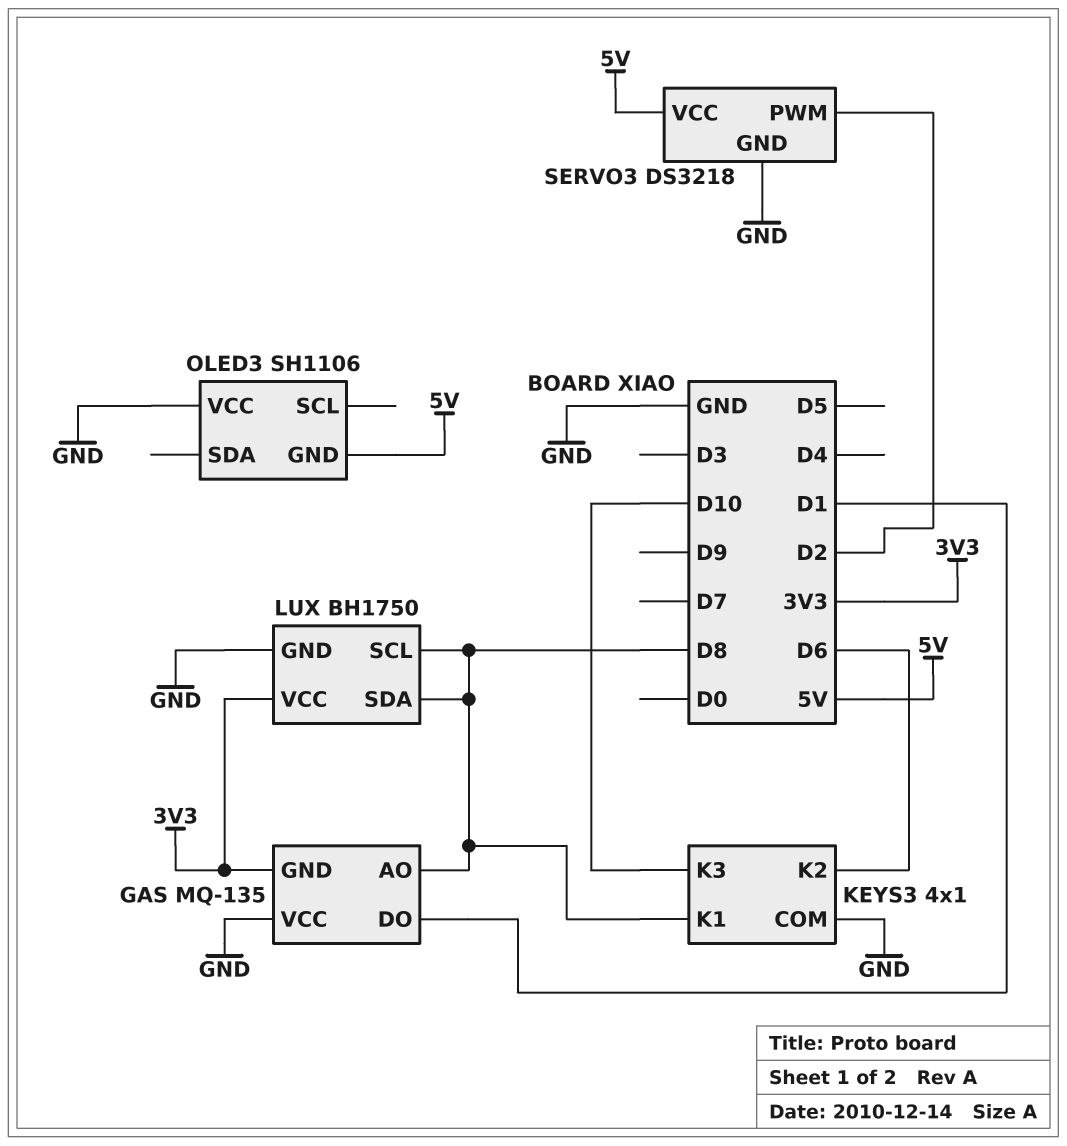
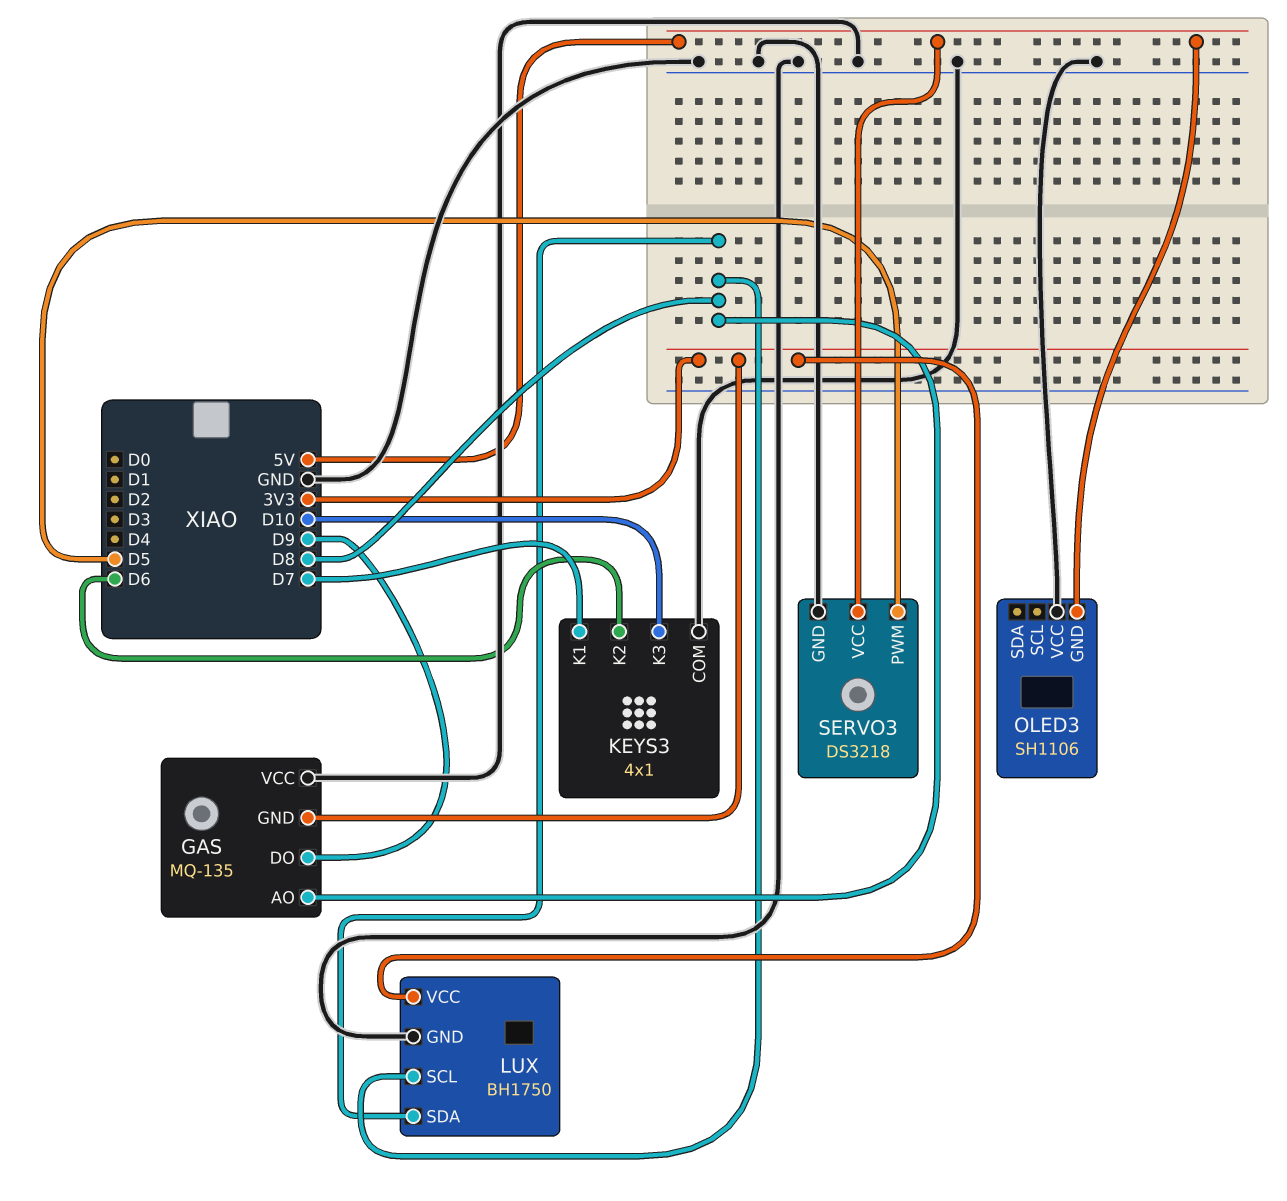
GAS pin DO: D1 -> D9
KEYS3 pin K1: D8 -> D7
SERVO3 pin PWM: D2 -> D5

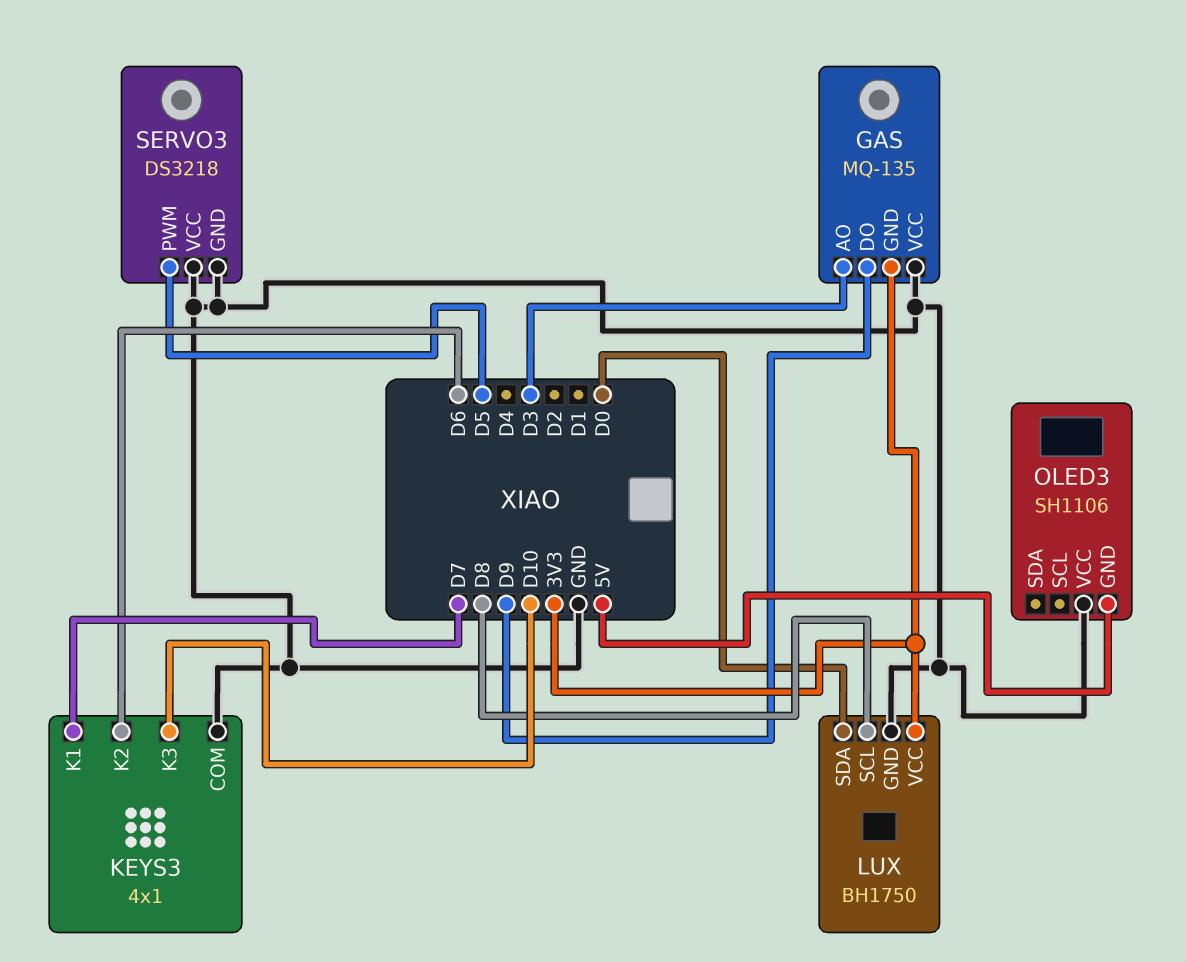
GAS pin AO: D8 -> D3
LUX pin SDA: D8 -> D0
SERVO3 pin VCC: 5V -> GND

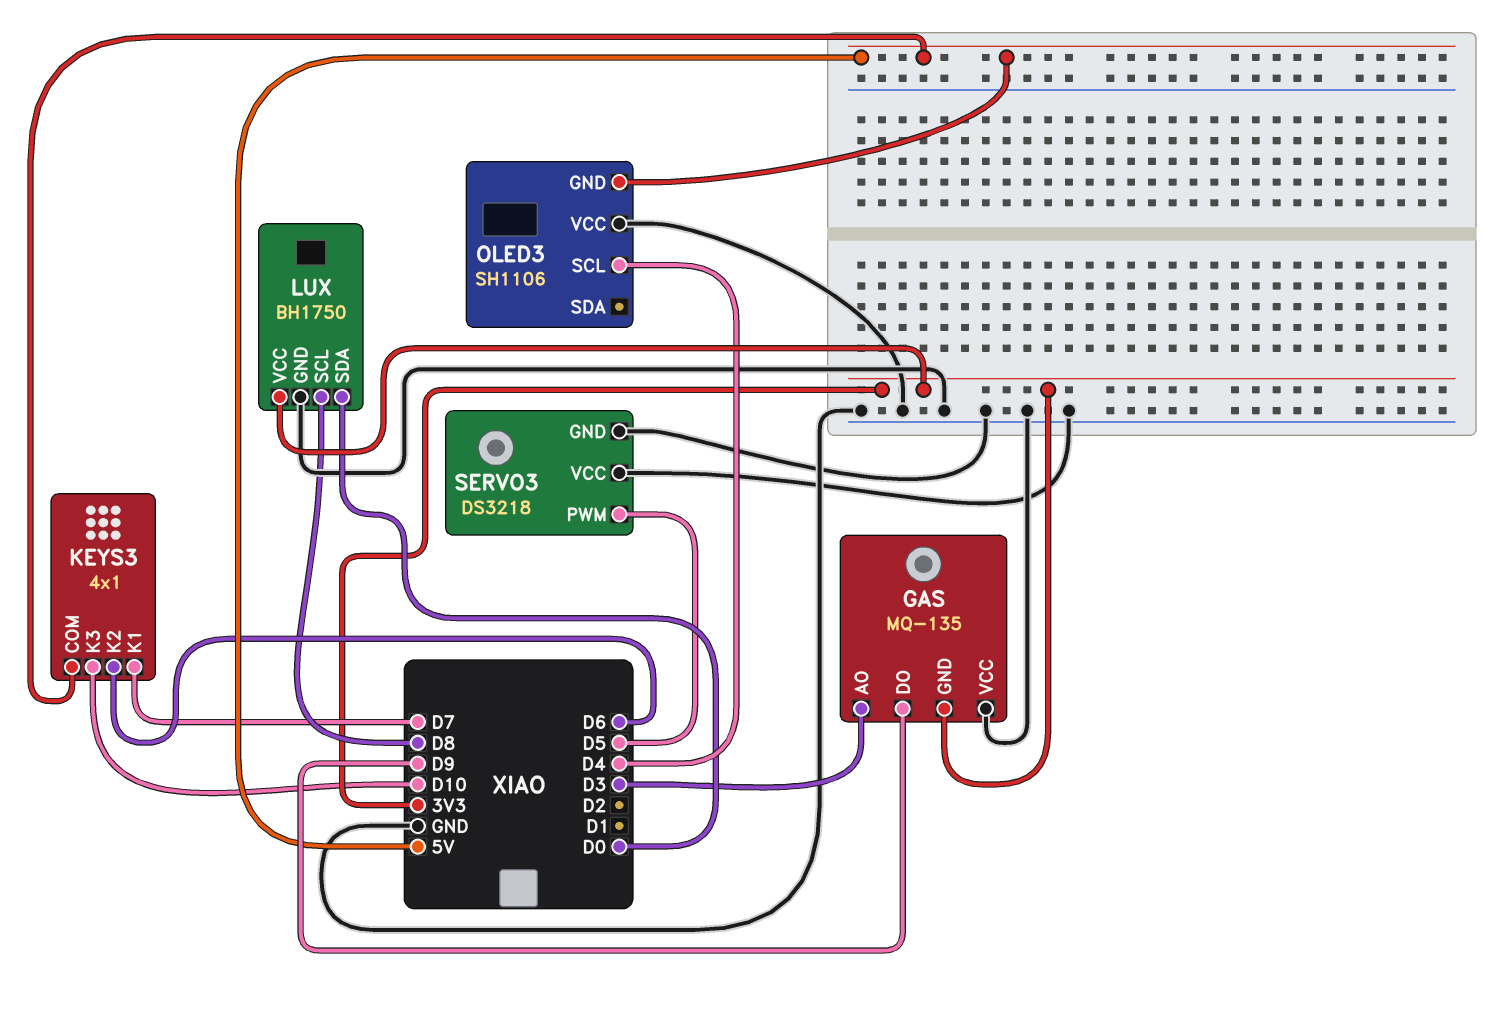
KEYS3 pin COM: GND -> 5V
OLED3 pin SCL: none -> D4

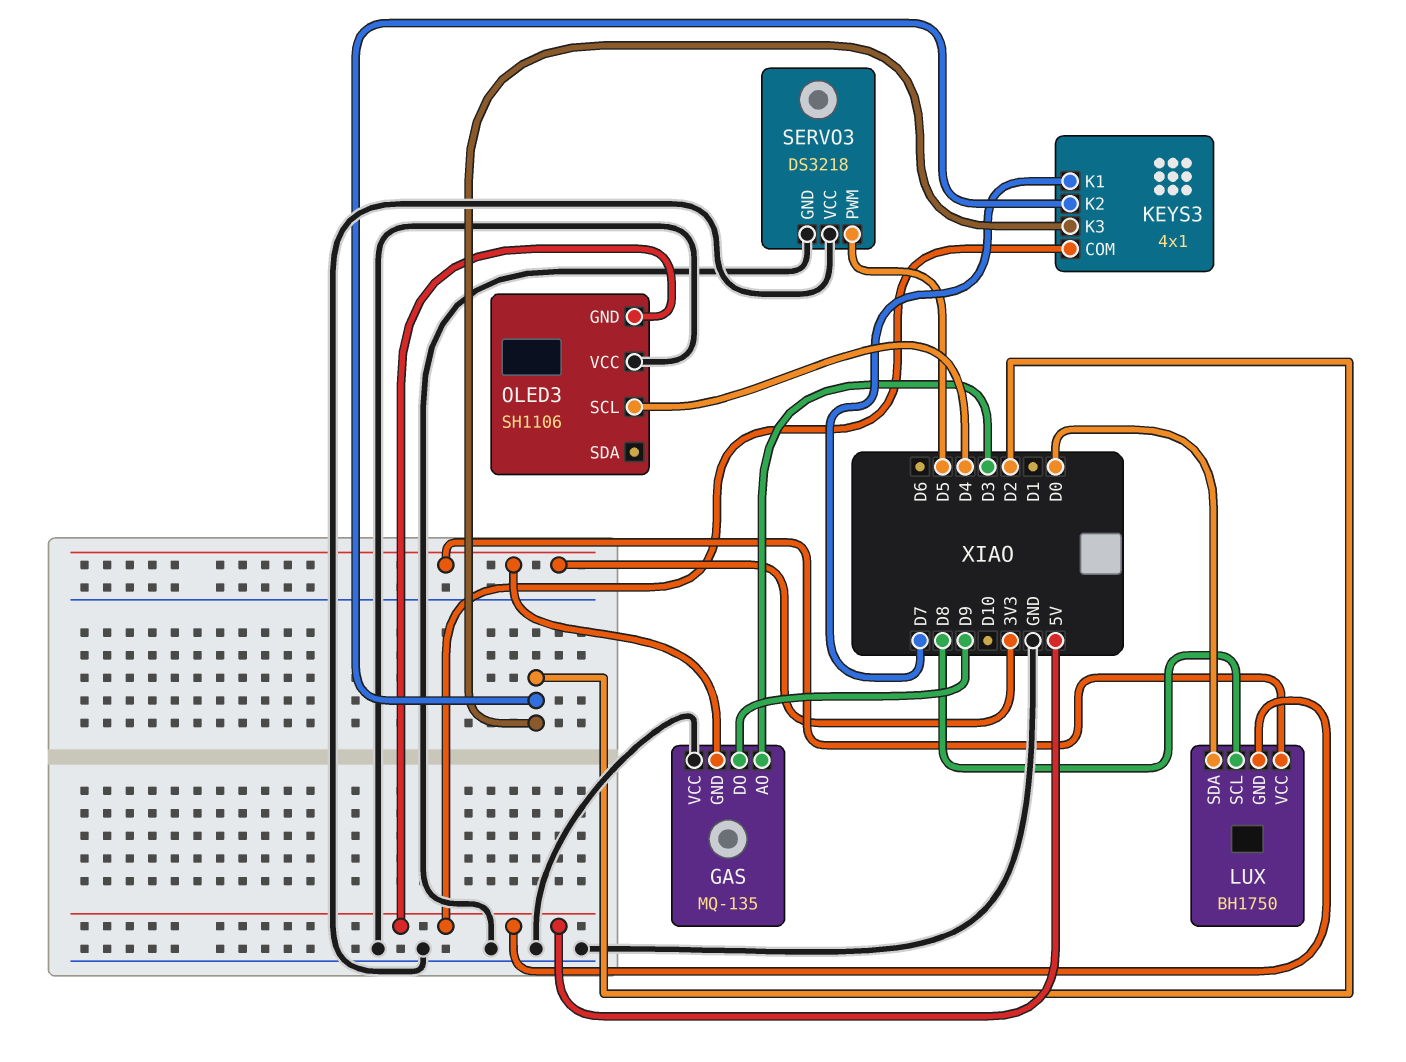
KEYS3 pin K2: D6 -> D2
KEYS3 pin K3: D10 -> D2
LUX pin GND: GND -> 5V

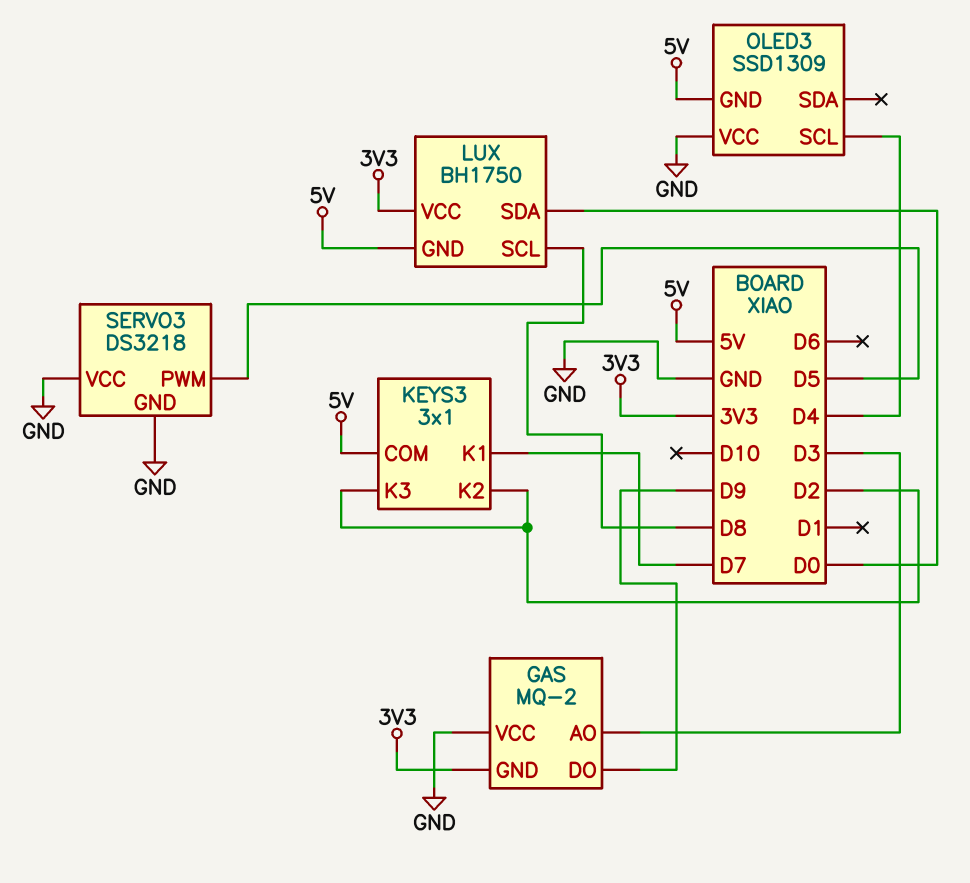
GAS: MQ-135 -> MQ-2
KEYS3: 4x1 -> 3x1
OLED3: SH1106 -> SSD1309

